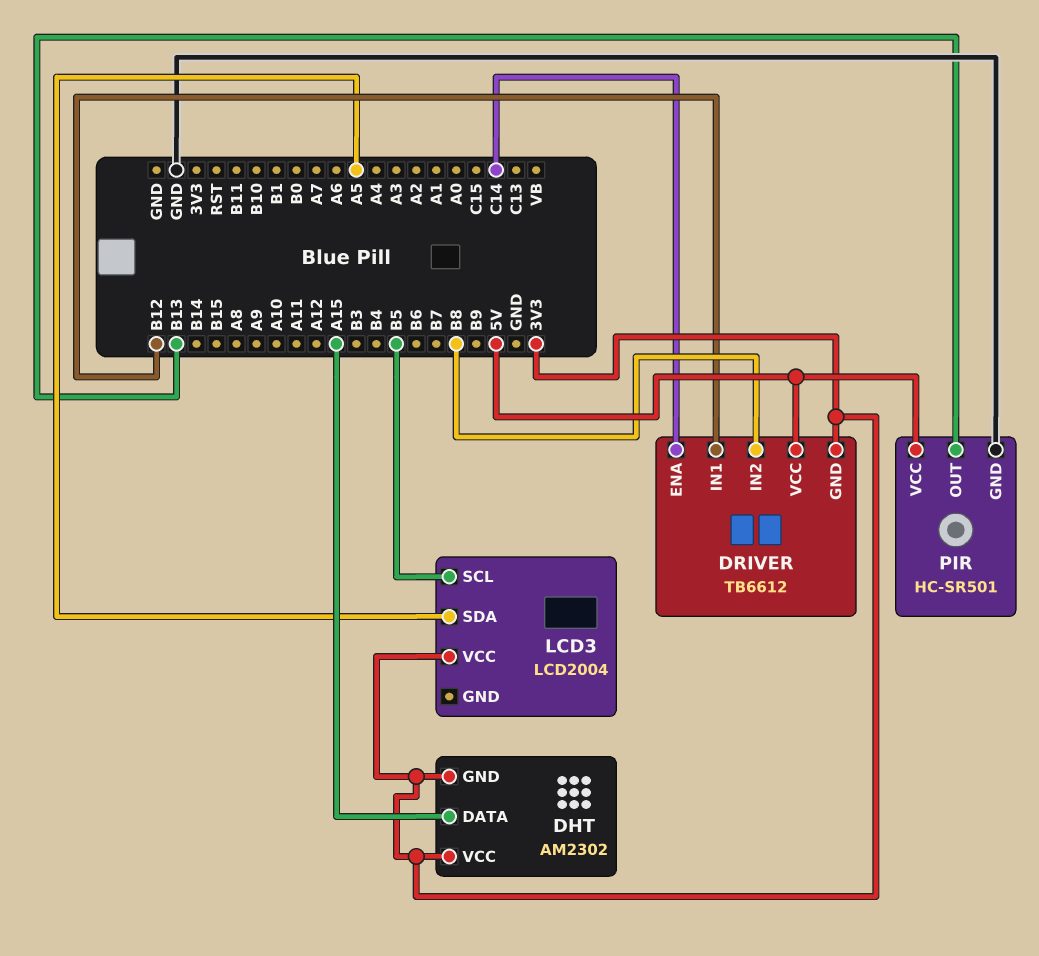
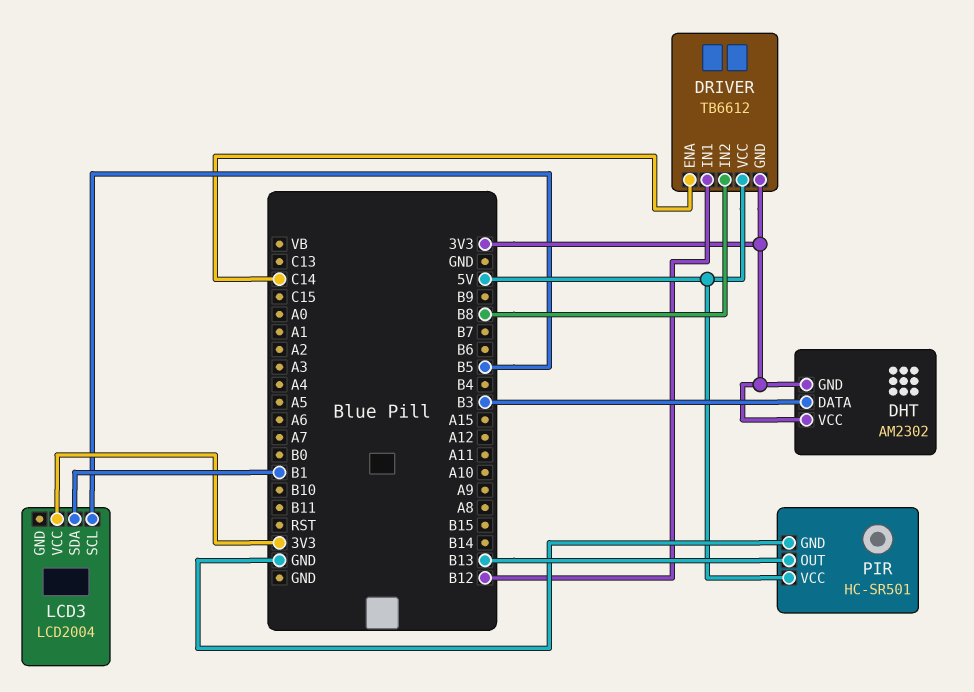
DHT pin DATA: A15 -> B3
LCD3 pin SDA: A5 -> B1

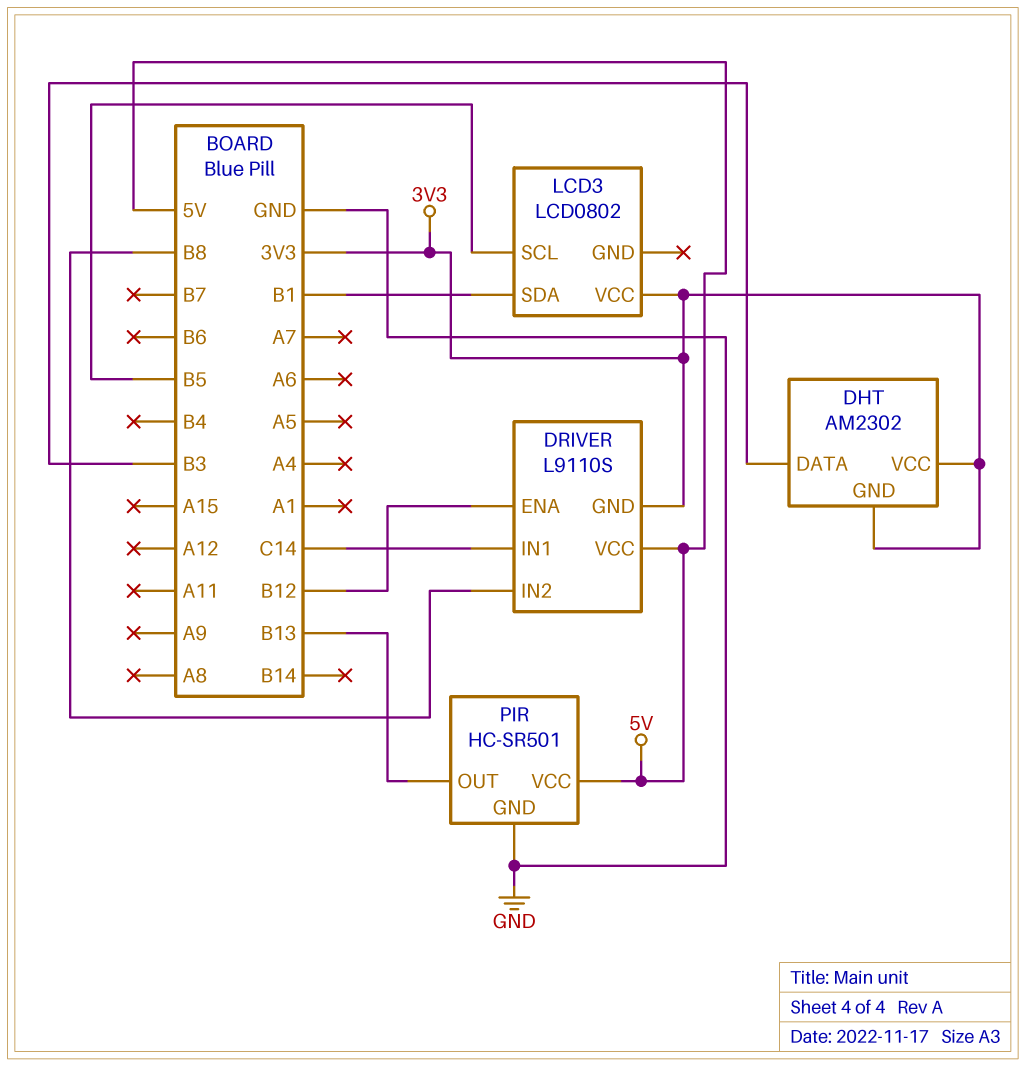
DRIVER: TB6612 -> L9110S
DRIVER pin ENA: C14 -> B12
DRIVER pin IN1: B12 -> C14
LCD3: LCD2004 -> LCD0802

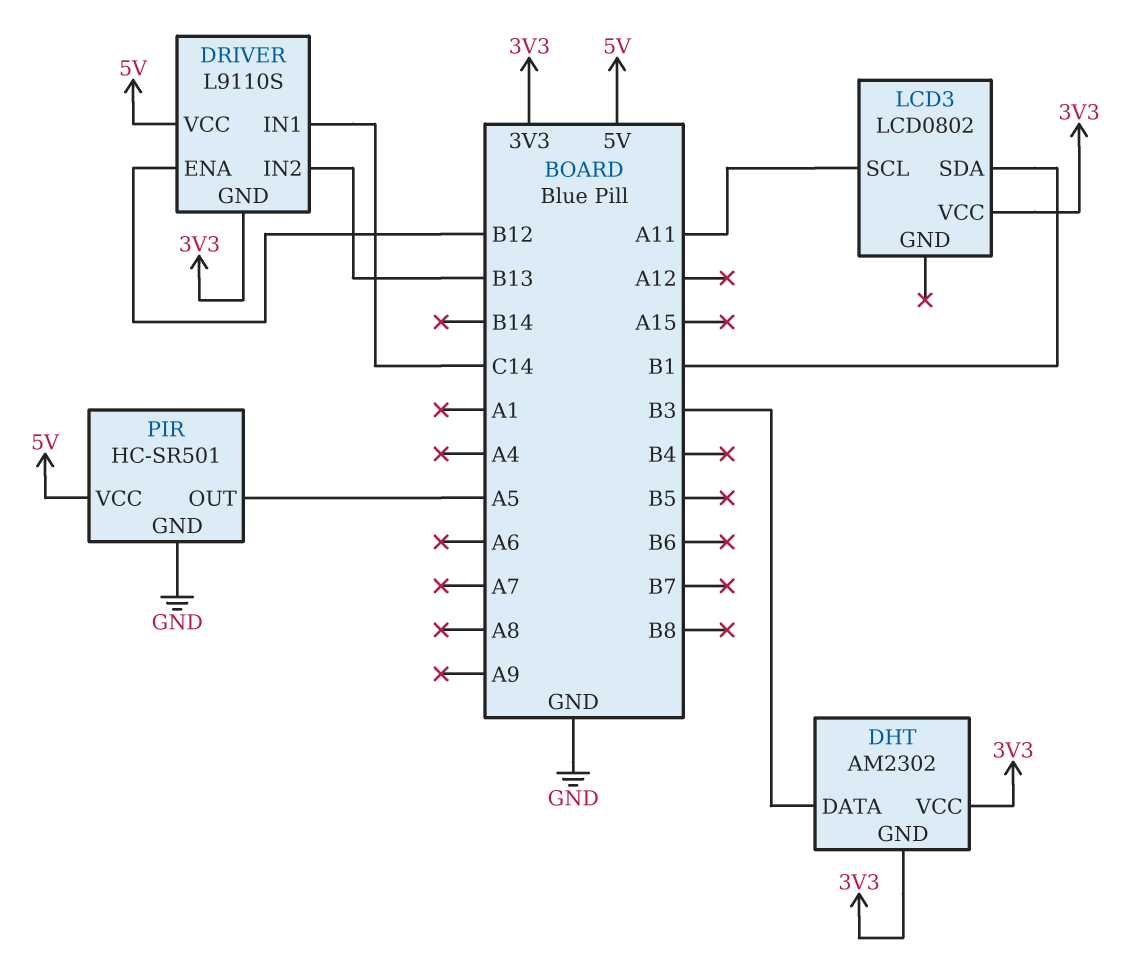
DRIVER pin IN2: B8 -> B13
LCD3 pin SCL: B5 -> A11
PIR pin OUT: B13 -> A5

